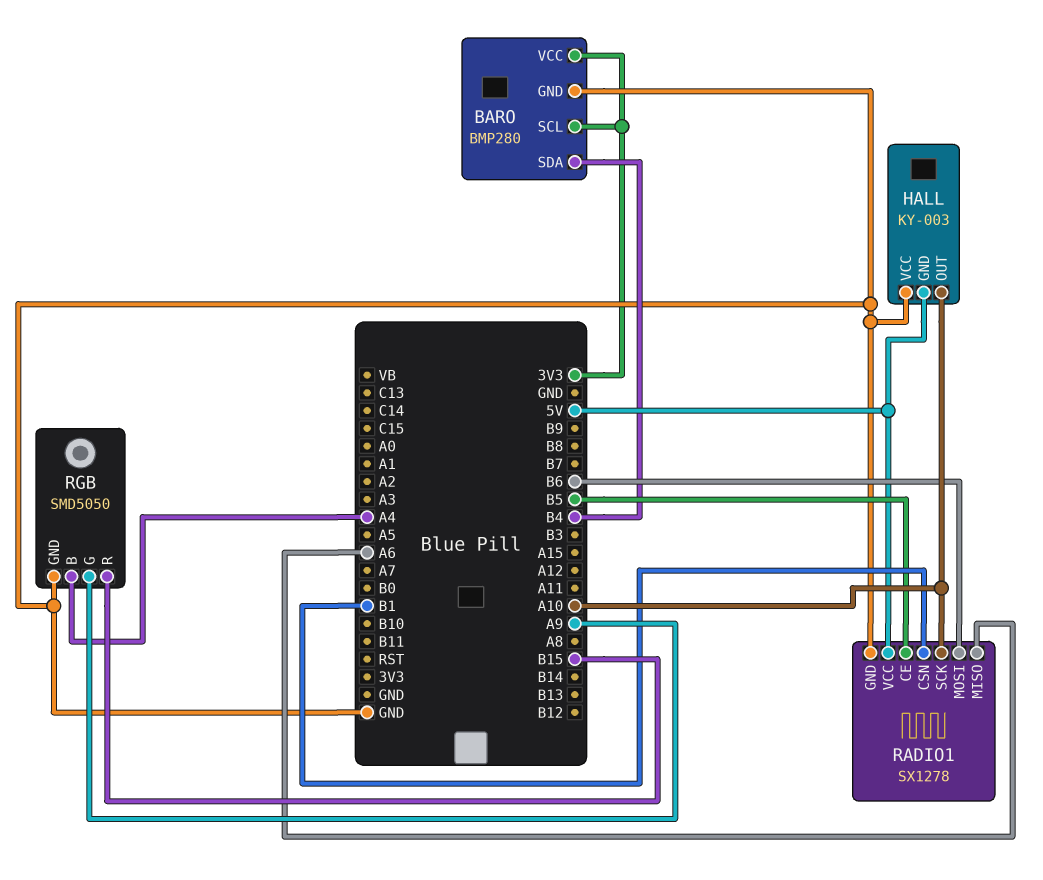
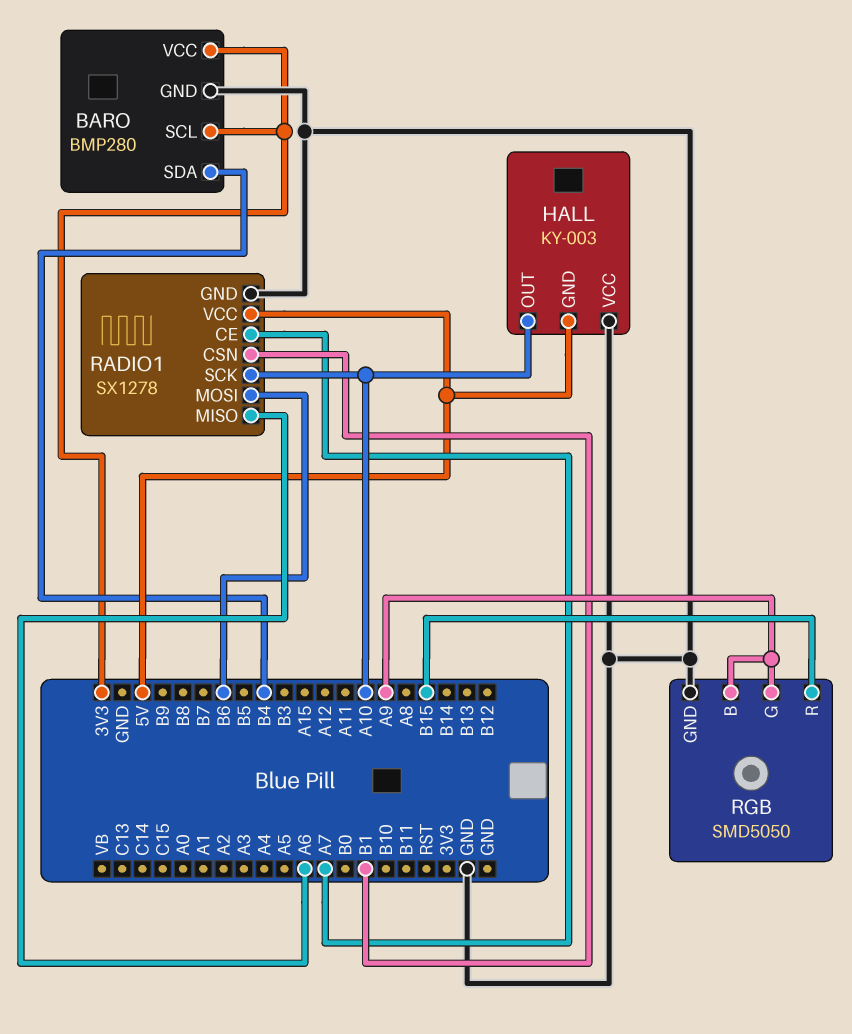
RADIO1 pin CE: B5 -> A7
RGB pin B: A4 -> A9

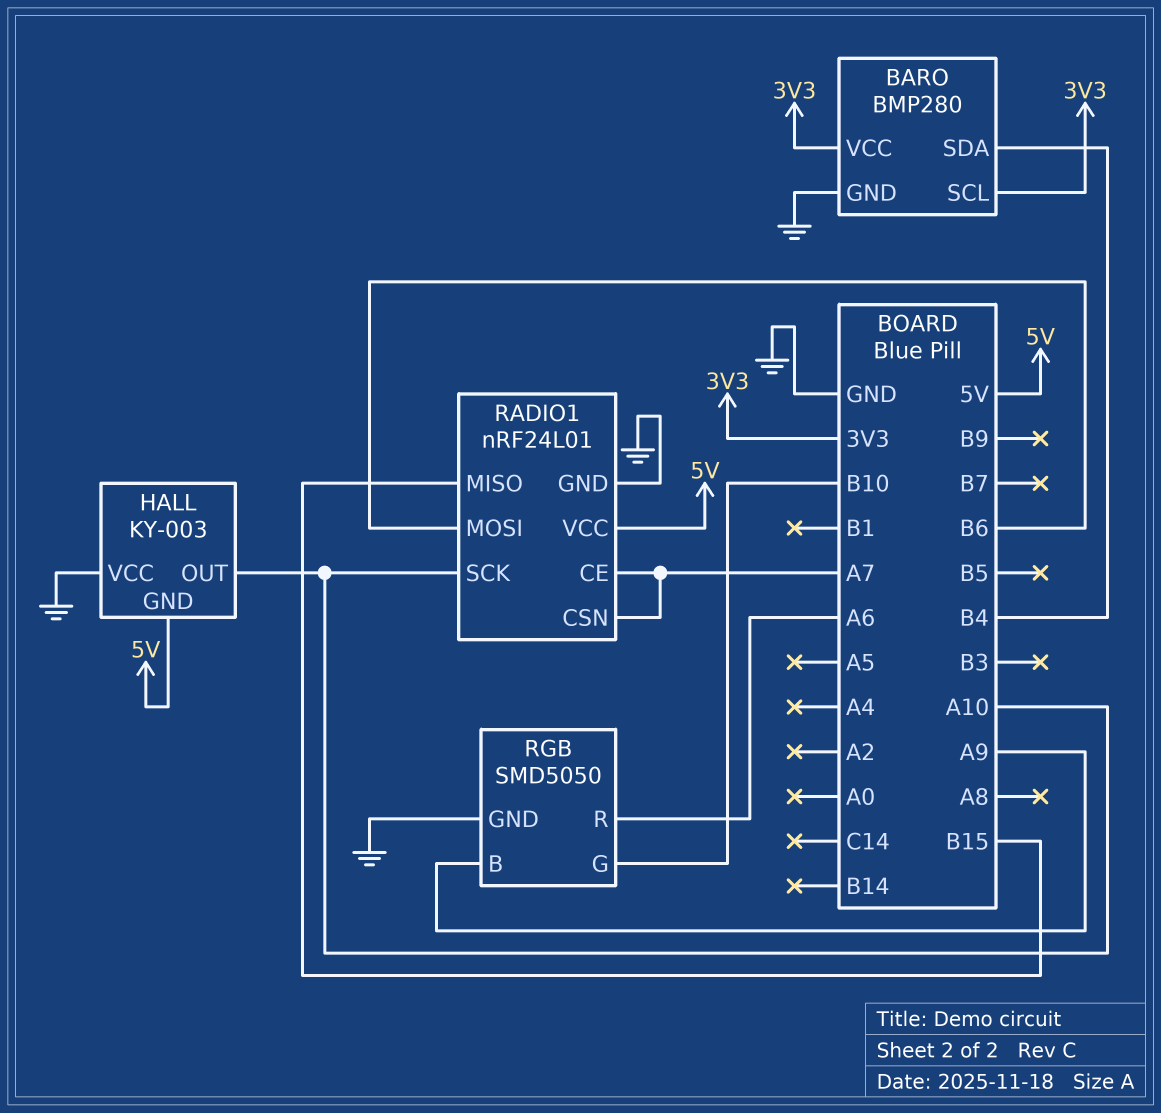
RADIO1: SX1278 -> nRF24L01
RADIO1 pin CSN: B1 -> A7
RADIO1 pin MISO: A6 -> B15
RGB pin G: A9 -> B10
RGB pin R: B15 -> A6

